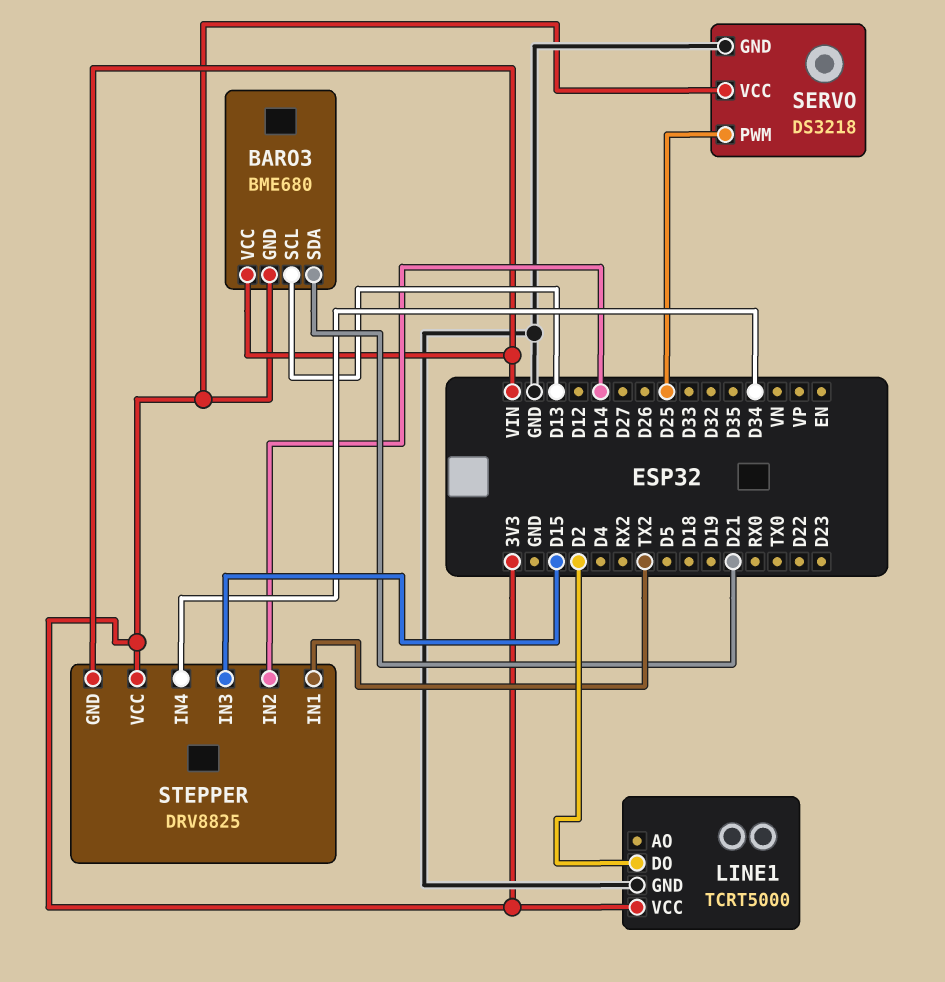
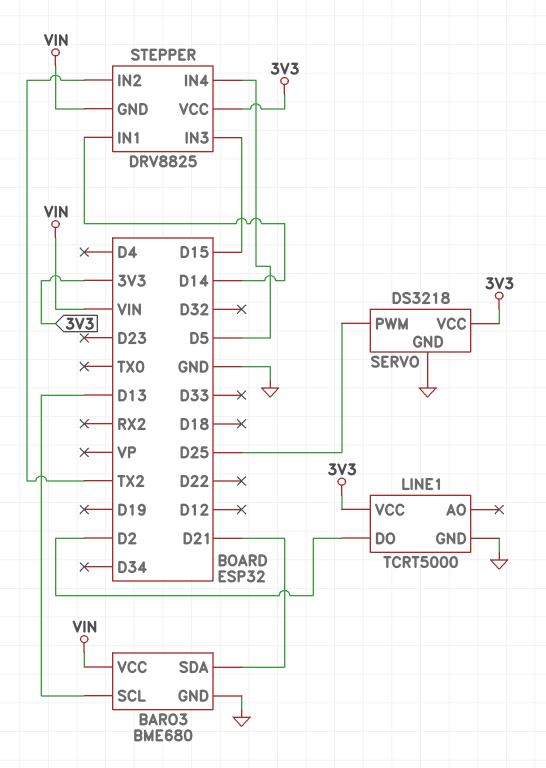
BARO3 pin GND: 3V3 -> GND
STEPPER pin IN1: TX2 -> D14
STEPPER pin IN2: D14 -> TX2
STEPPER pin IN4: D34 -> D5

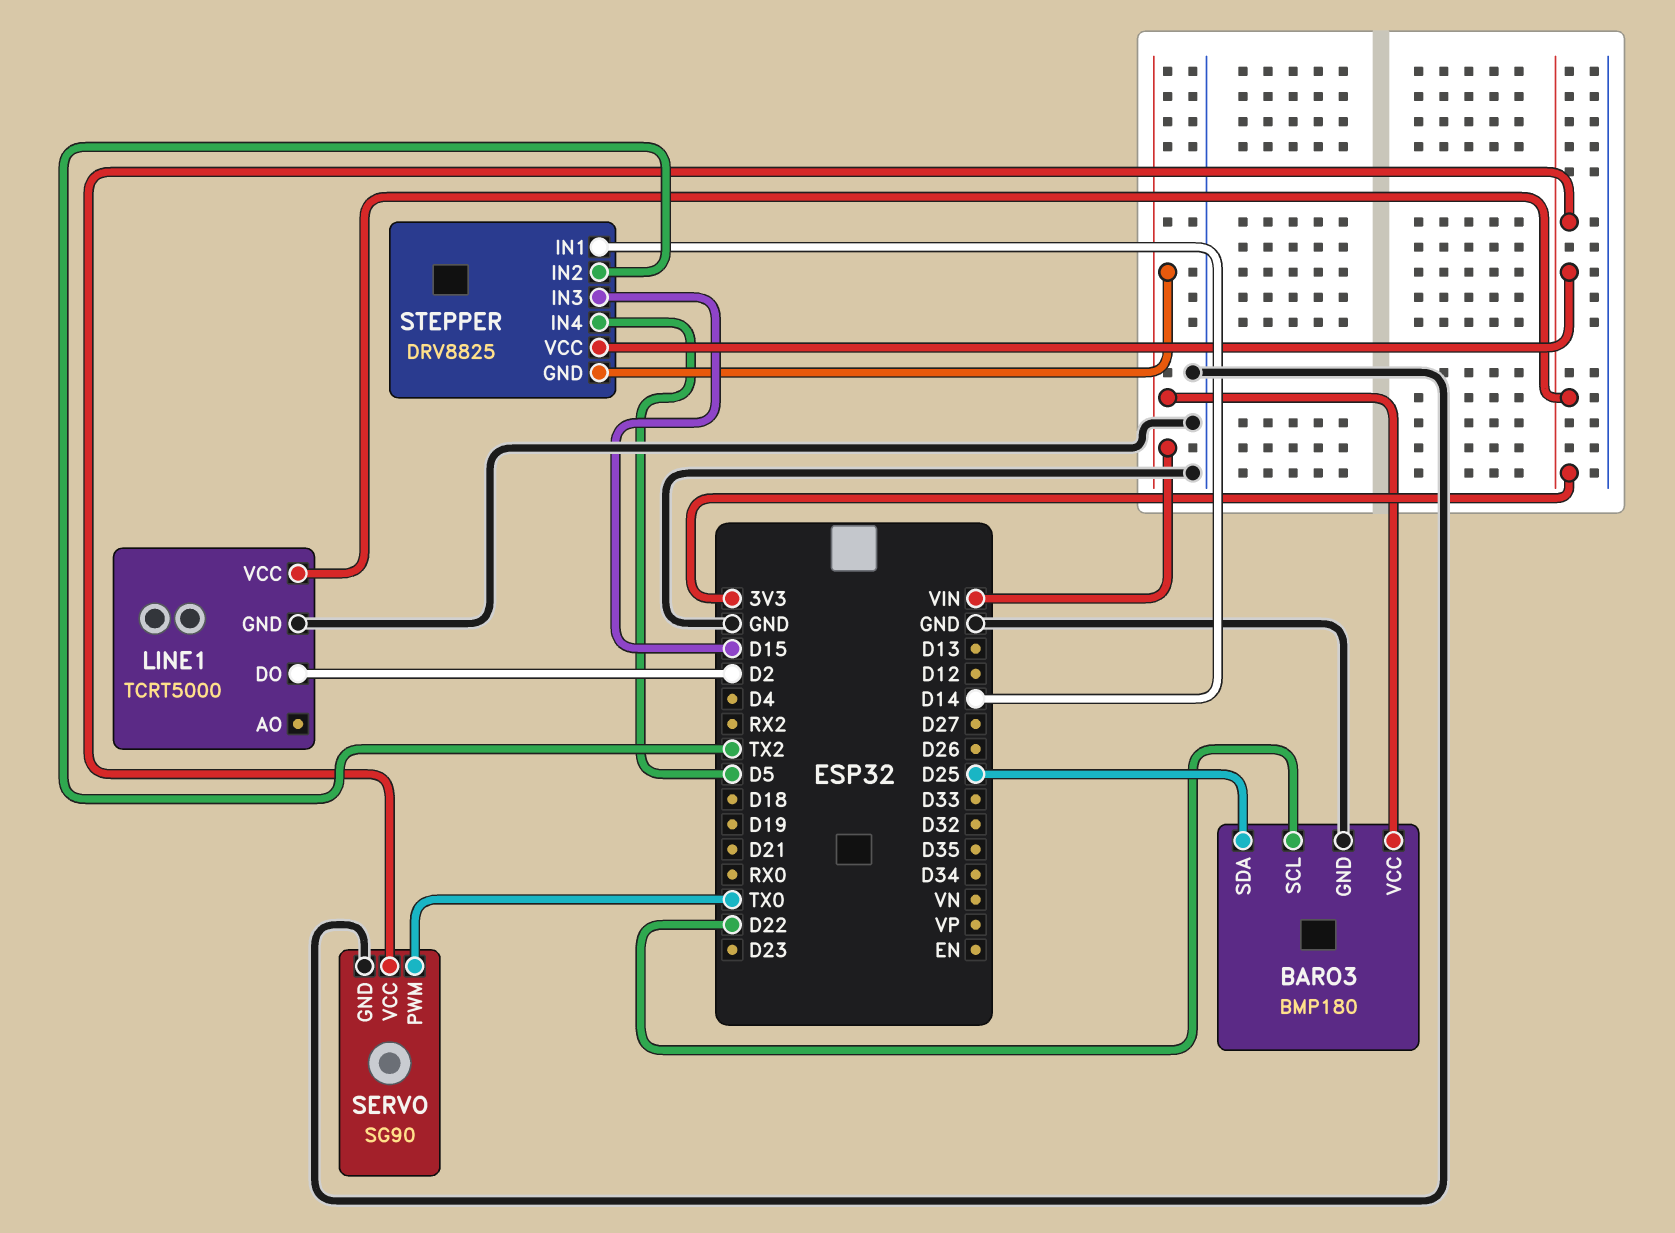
BARO3: BME680 -> BMP180
BARO3 pin SCL: D13 -> D22
BARO3 pin SDA: D21 -> D25
SERVO: DS3218 -> SG90
SERVO pin PWM: D25 -> TX0

